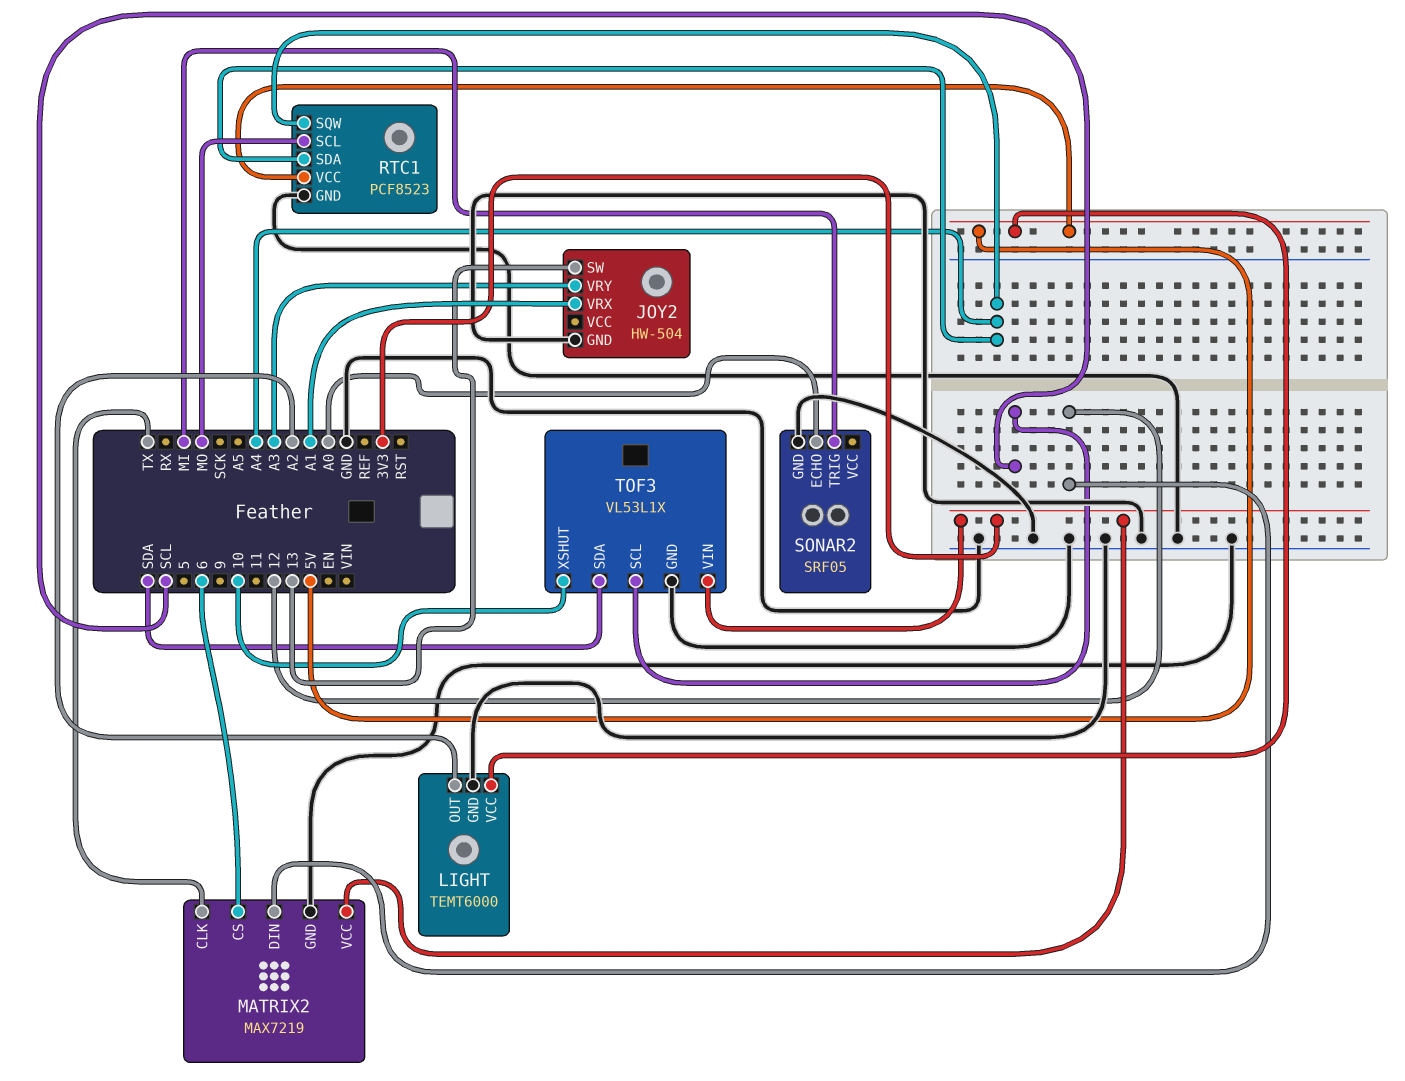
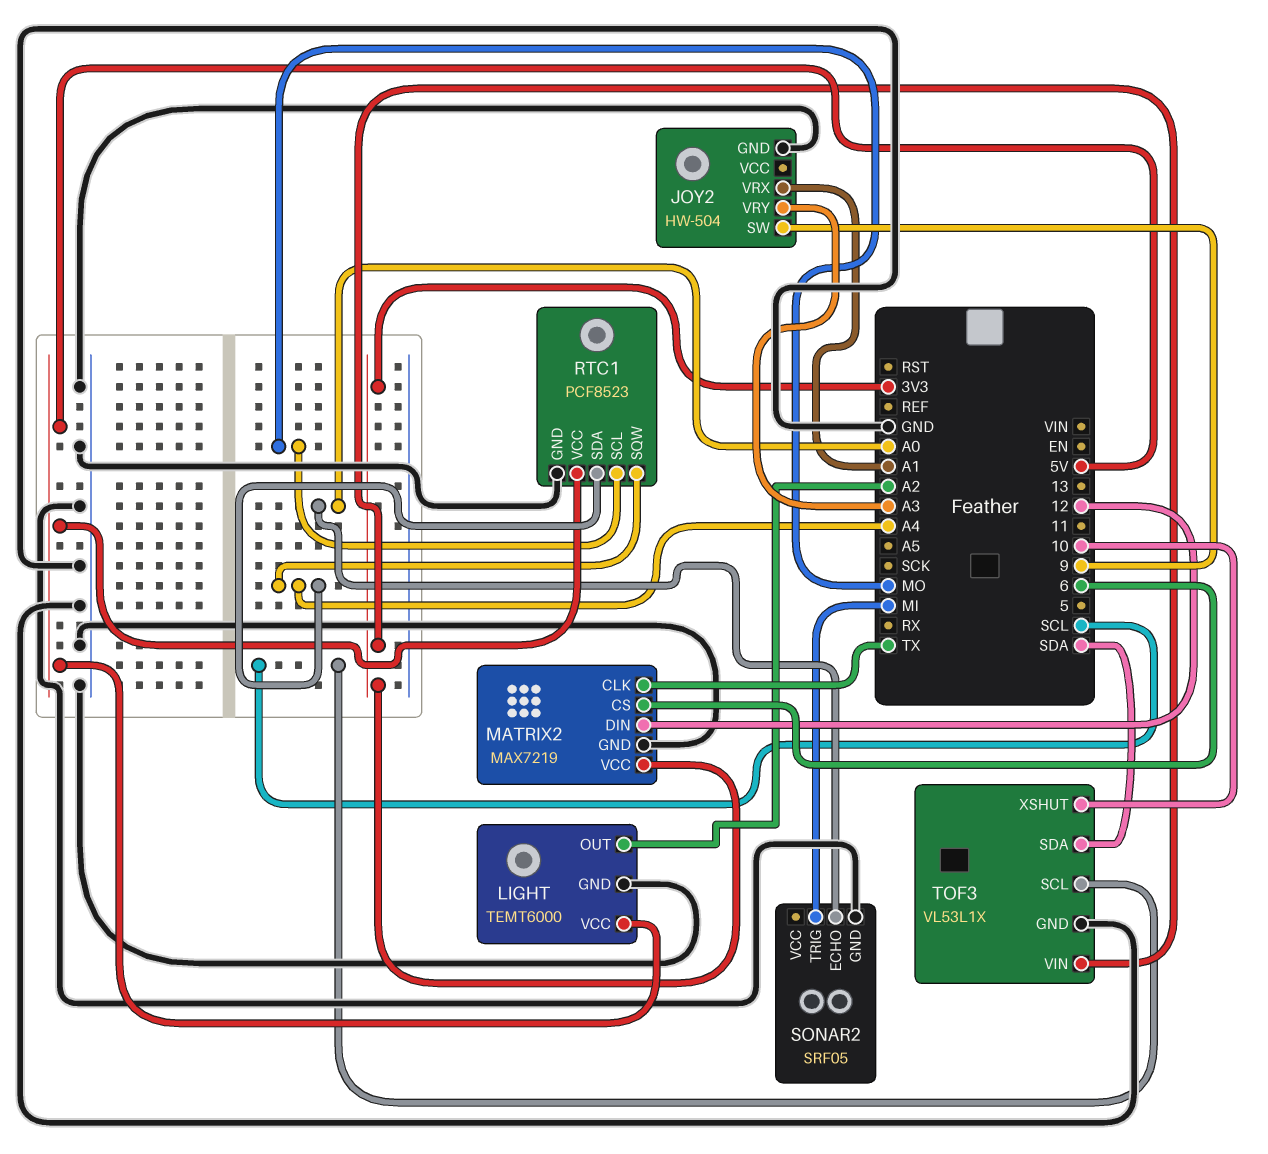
JOY2 pin SW: 13 -> 9

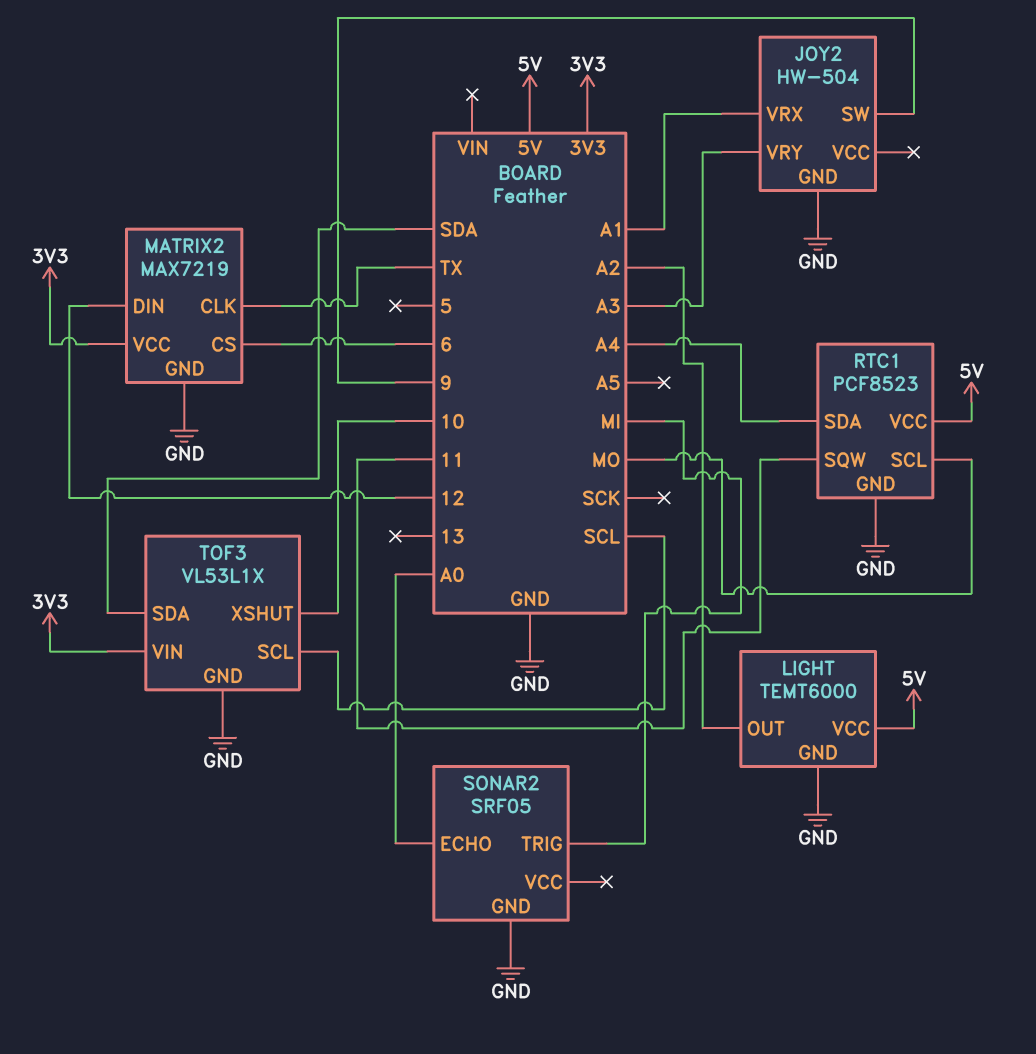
RTC1 pin SQW: A4 -> 11

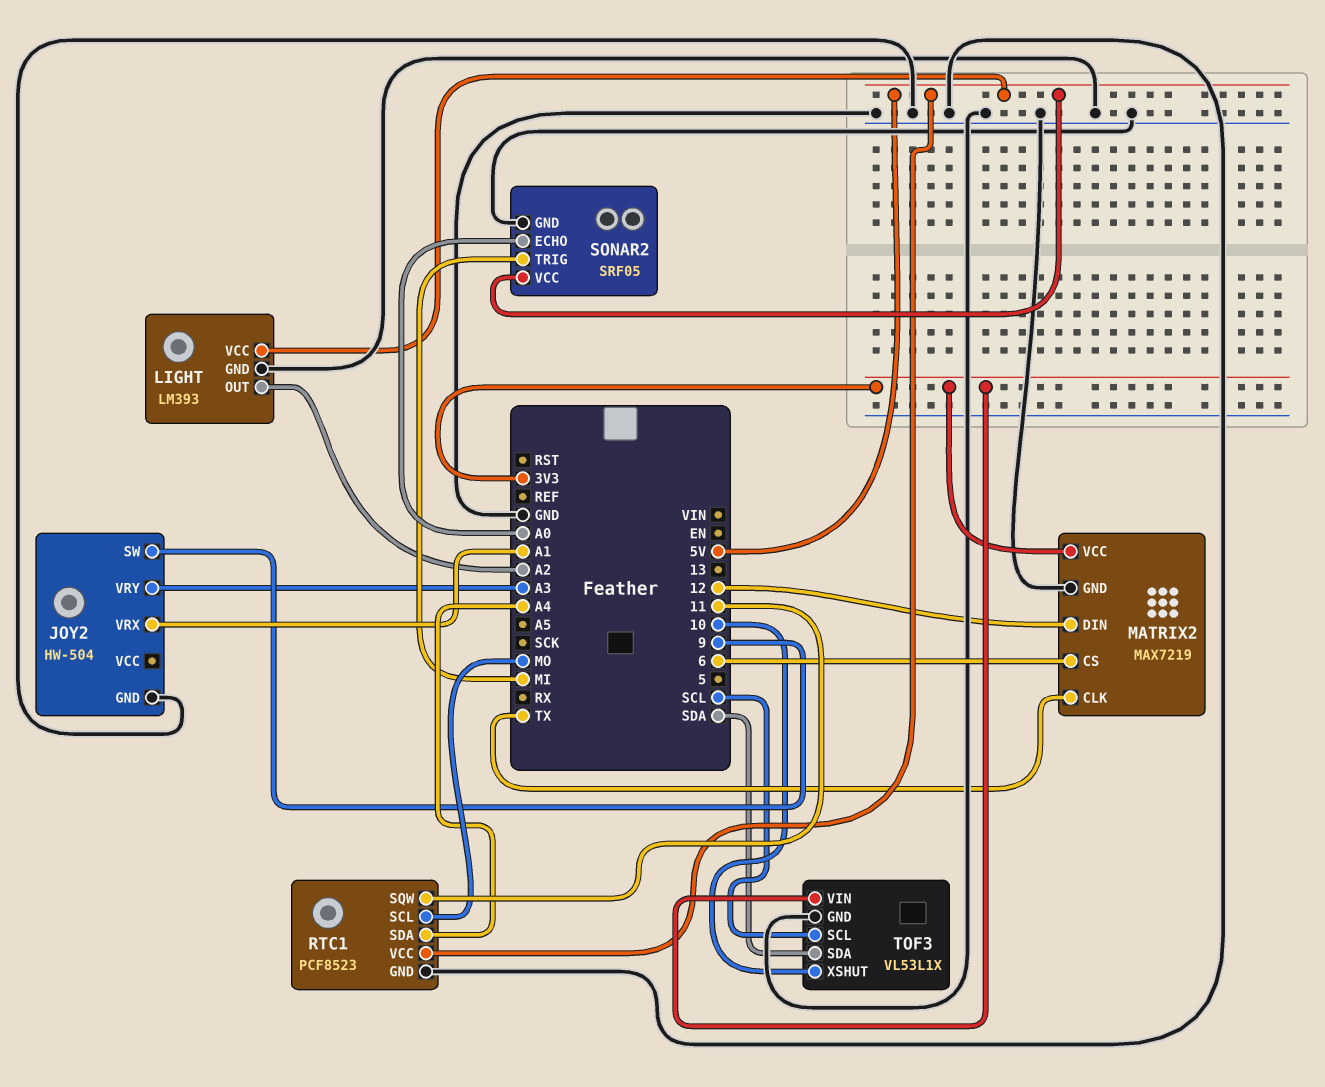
LIGHT: TEMT6000 -> LM393
SONAR2 pin VCC: none -> 5V

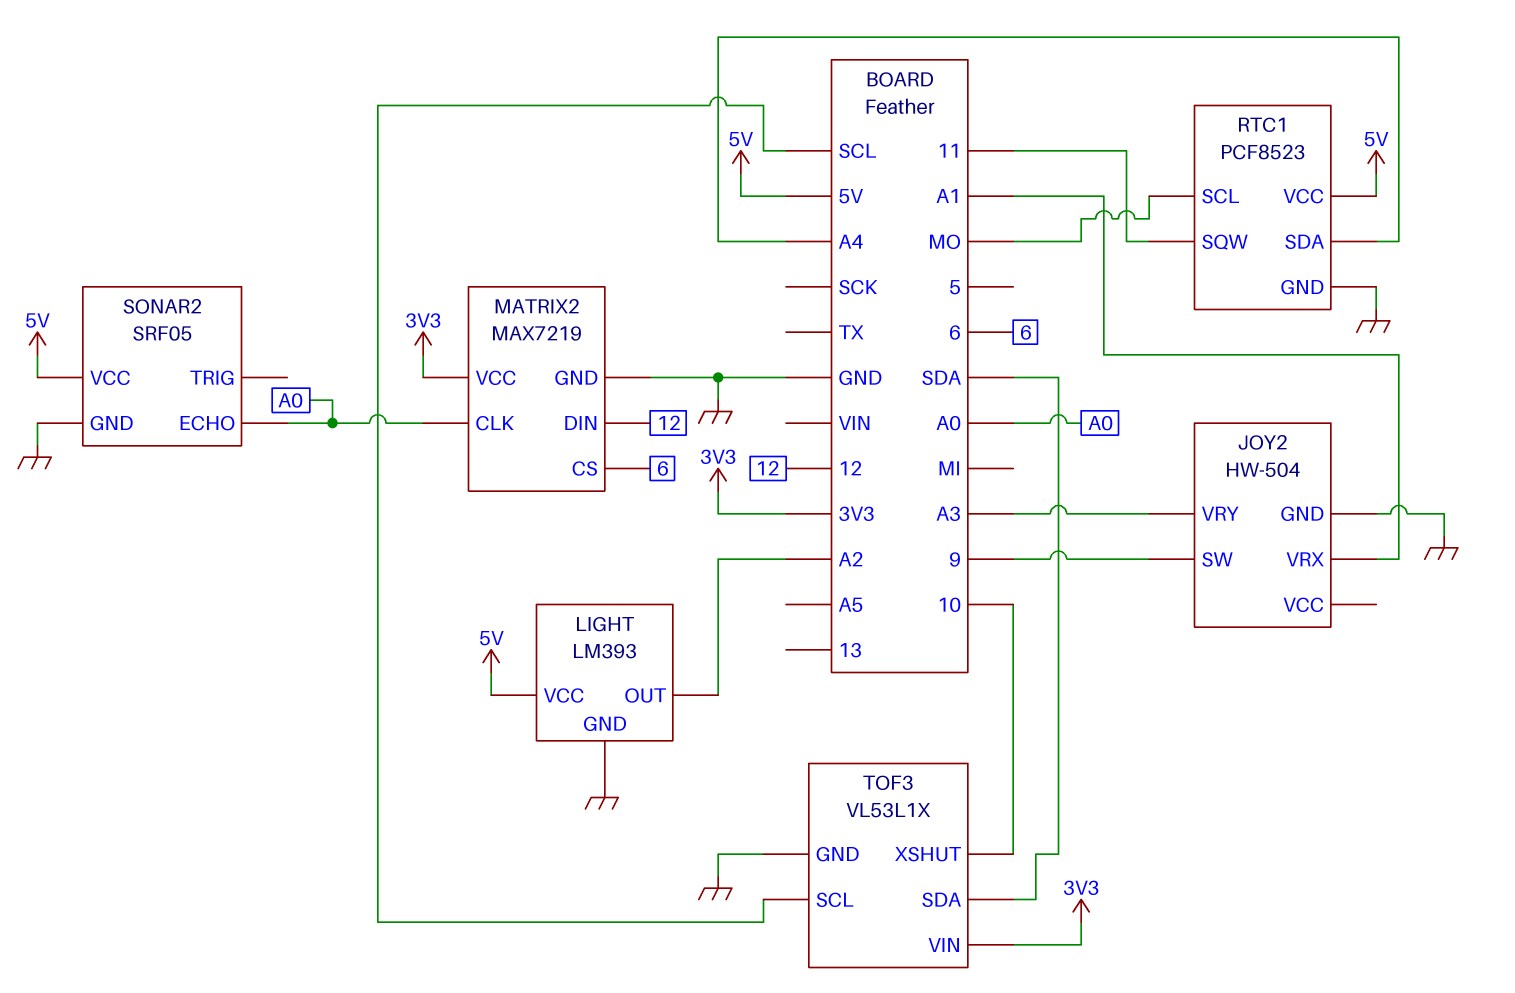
MATRIX2 pin CLK: TX -> A0
SONAR2 pin TRIG: MI -> none

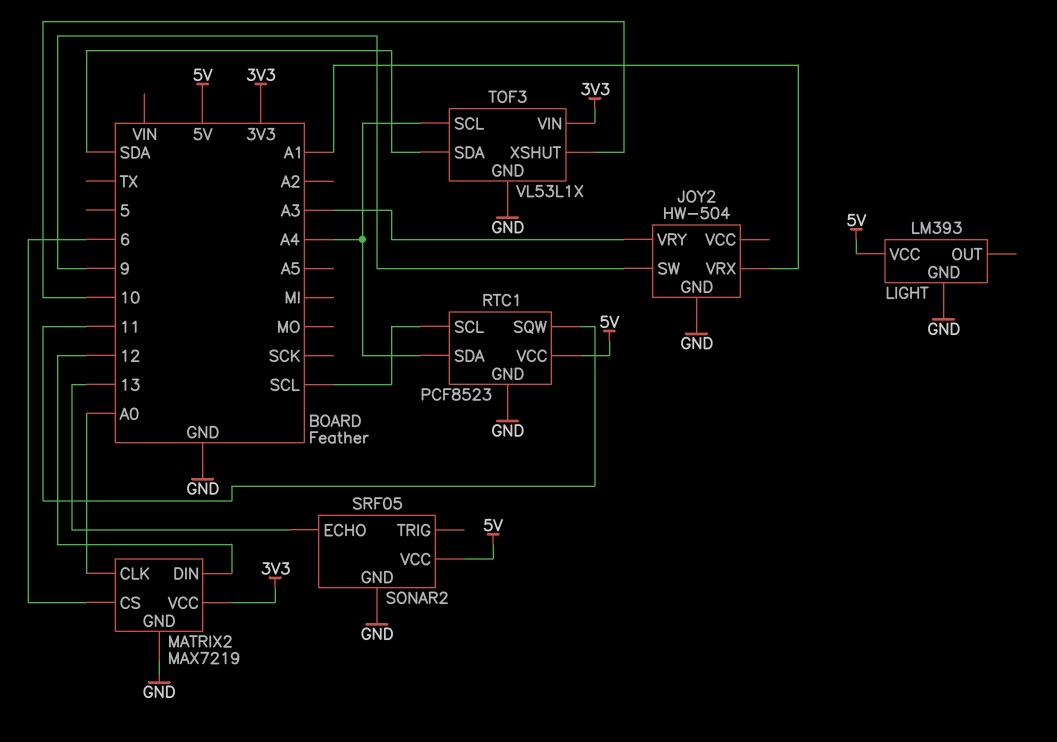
LIGHT pin OUT: A2 -> none
RTC1 pin SCL: MO -> SCL
SONAR2 pin ECHO: A0 -> 13
TOF3 pin SCL: SCL -> A4

